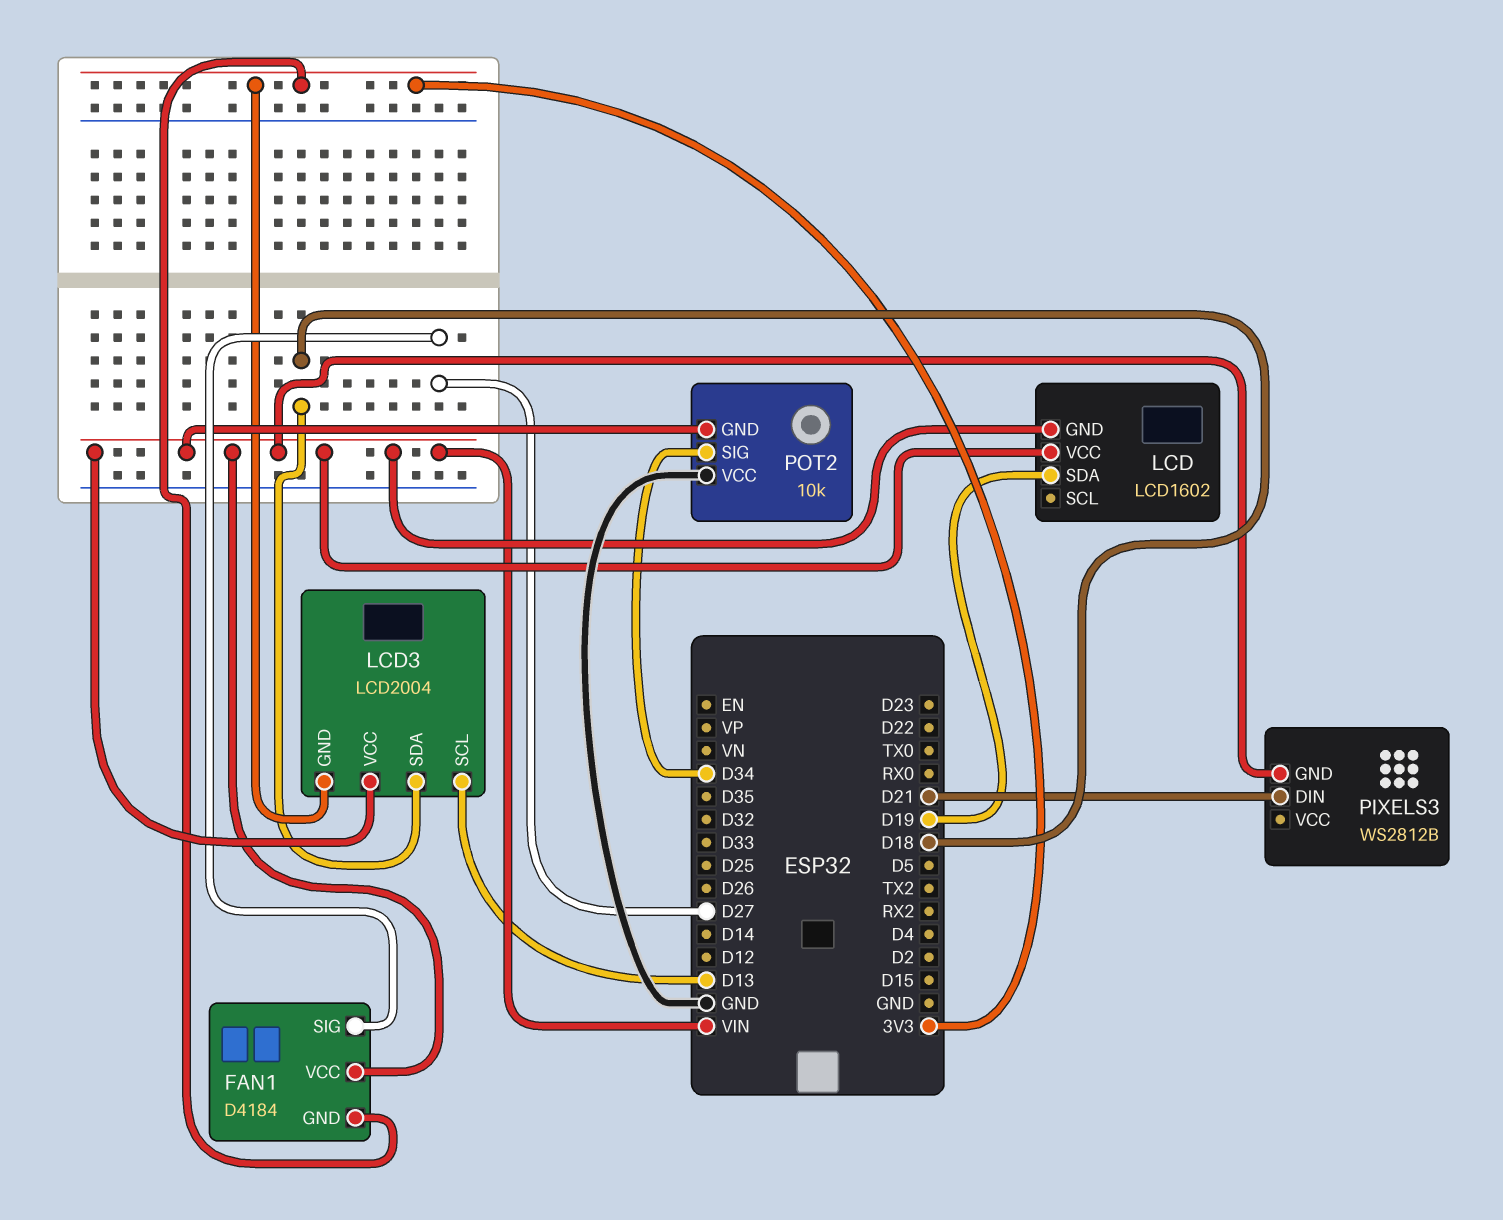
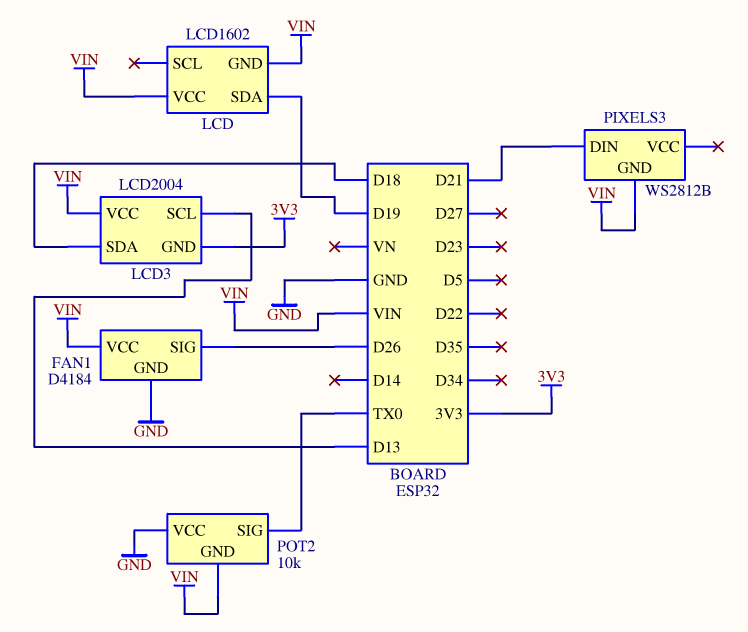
FAN1 pin GND: 3V3 -> GND
FAN1 pin SIG: D27 -> D26
POT2 pin SIG: D34 -> TX0

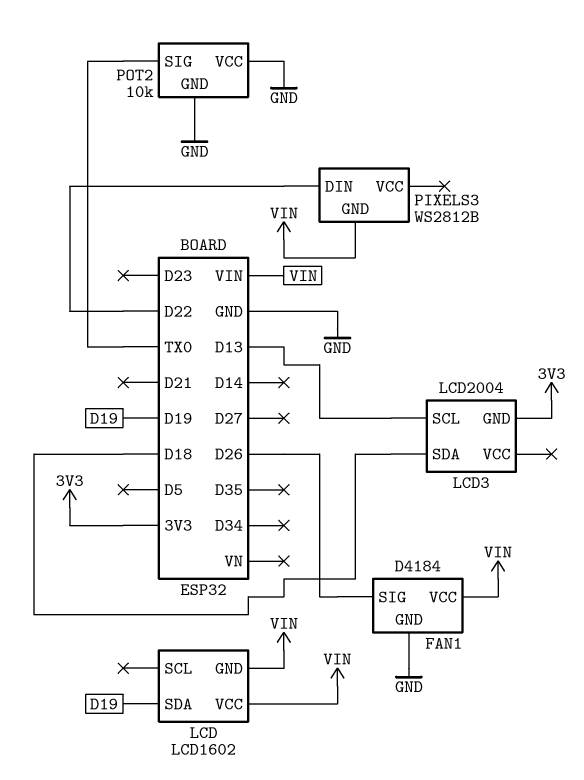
LCD3 pin VCC: VIN -> none
PIXELS3 pin DIN: D21 -> D22
POT2 pin GND: VIN -> GND

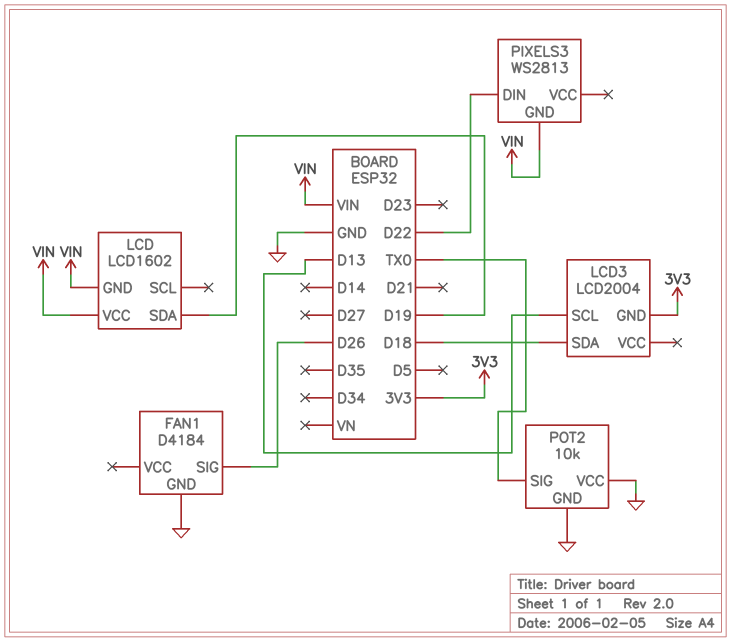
FAN1 pin VCC: VIN -> none
PIXELS3: WS2812B -> WS2813

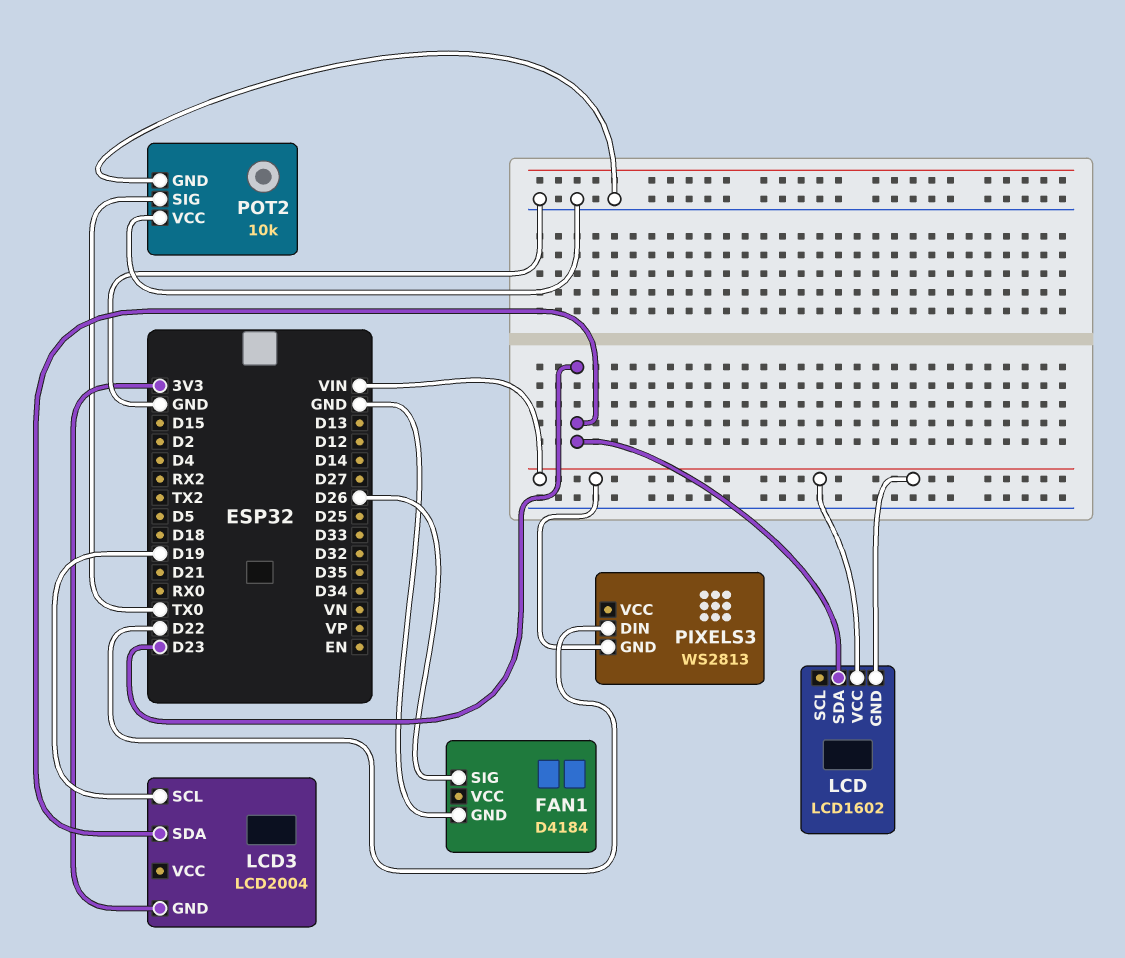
LCD pin SDA: D19 -> D23
LCD3 pin SCL: D13 -> D19
LCD3 pin SDA: D18 -> D23

